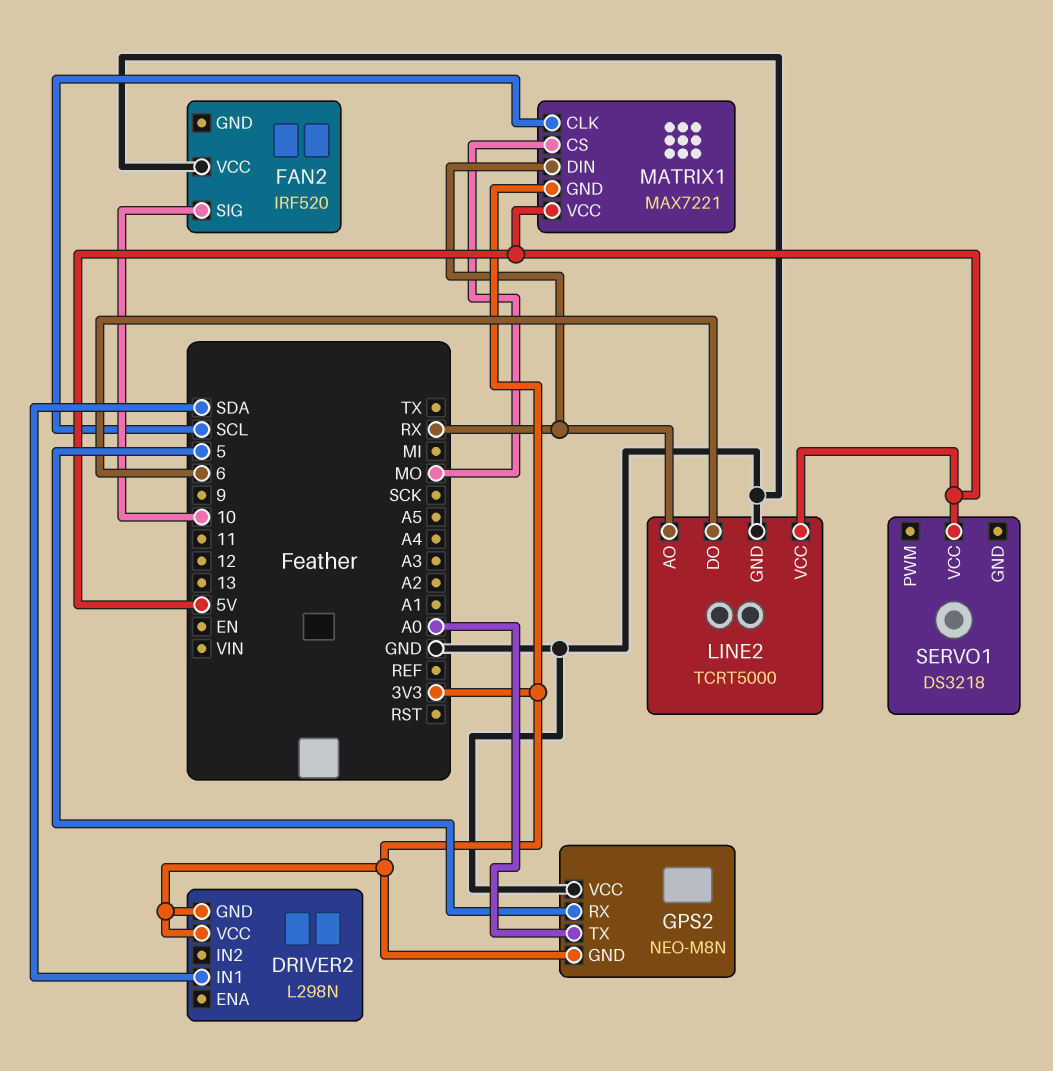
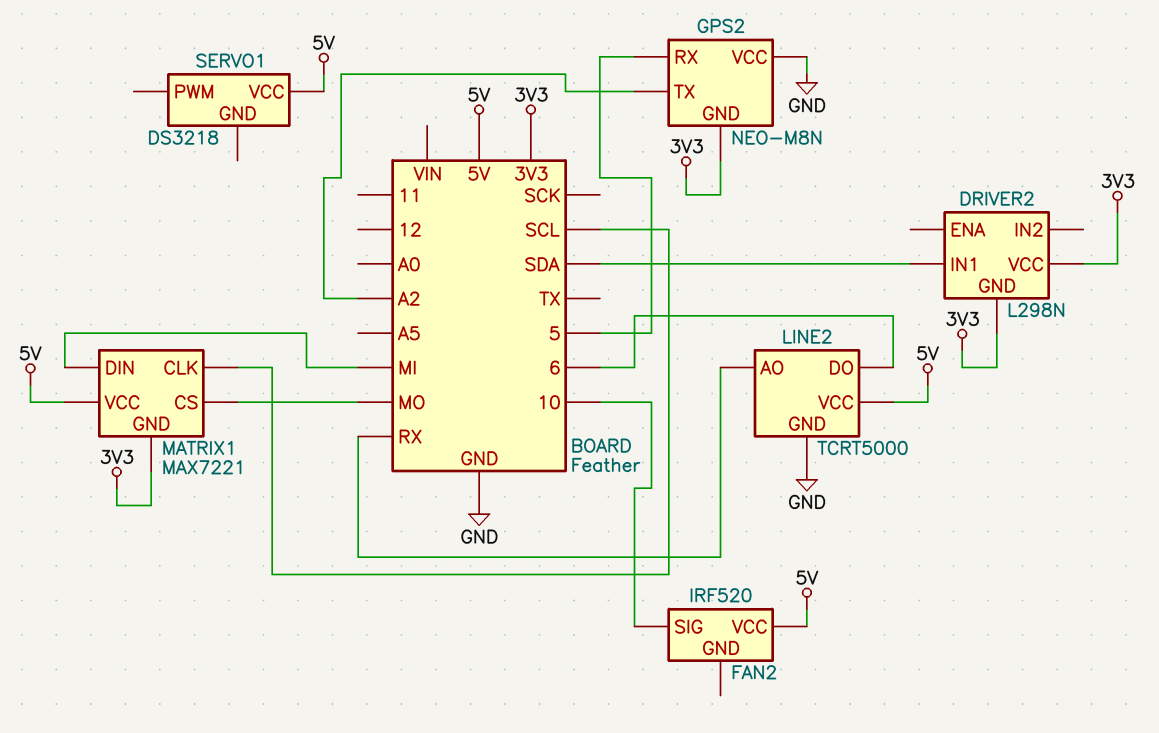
FAN2 pin VCC: GND -> 5V
GPS2 pin TX: A0 -> A2
MATRIX1 pin DIN: RX -> MI

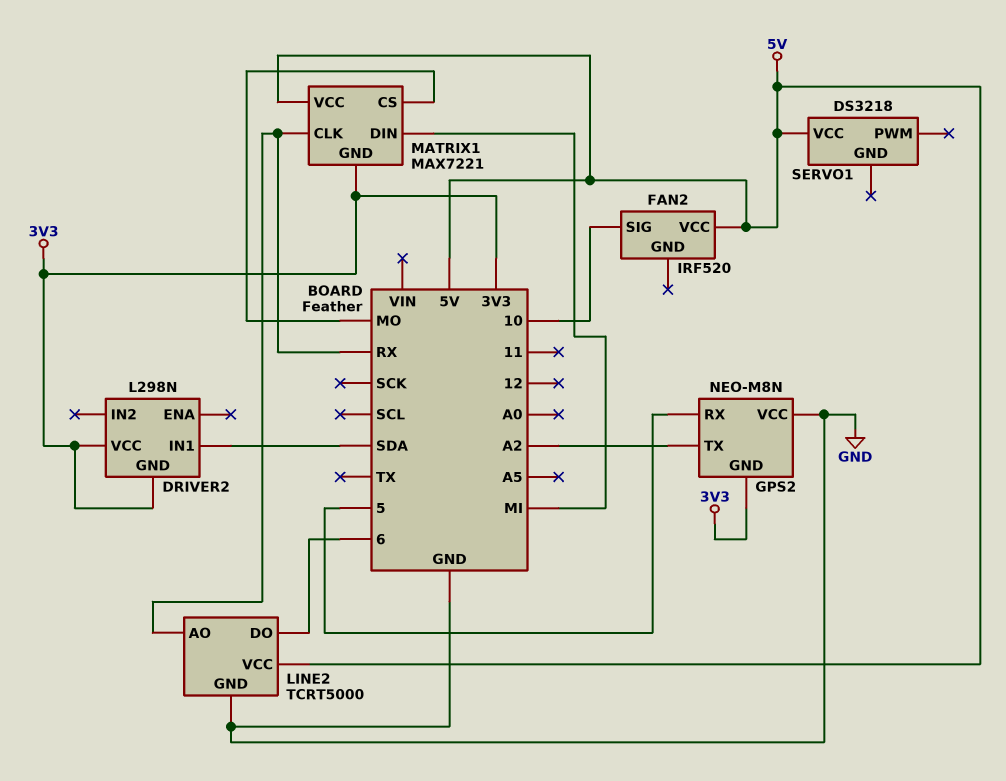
MATRIX1 pin CLK: SCL -> RX

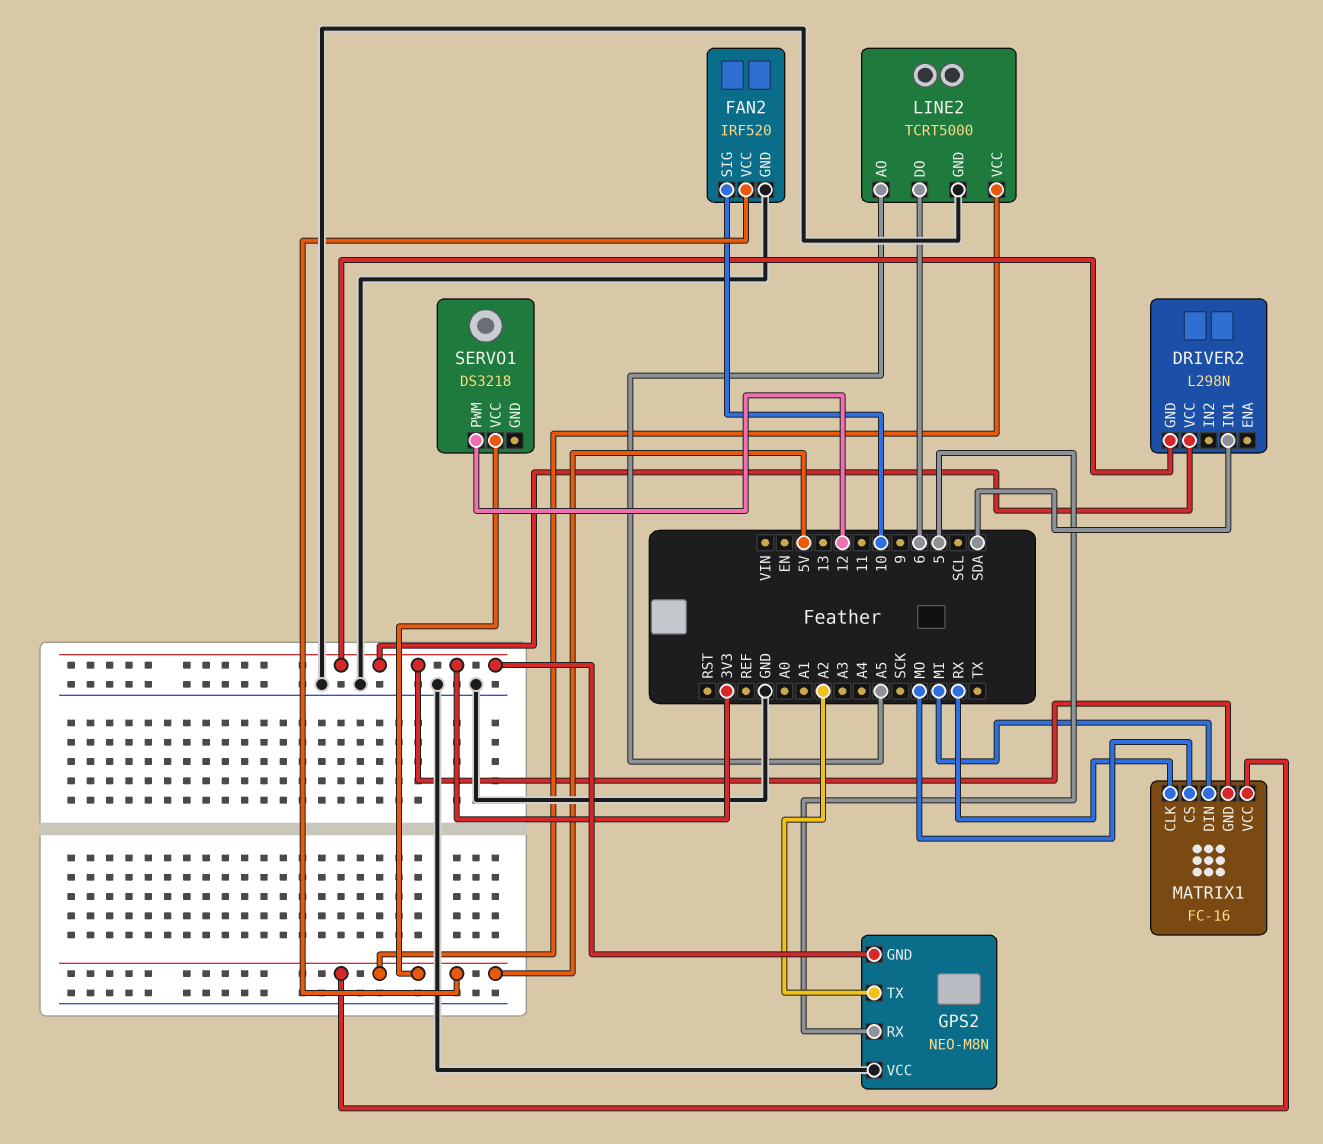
FAN2 pin GND: none -> GND
LINE2 pin AO: RX -> A5
MATRIX1: MAX7221 -> FC-16
SERVO1 pin PWM: none -> 12

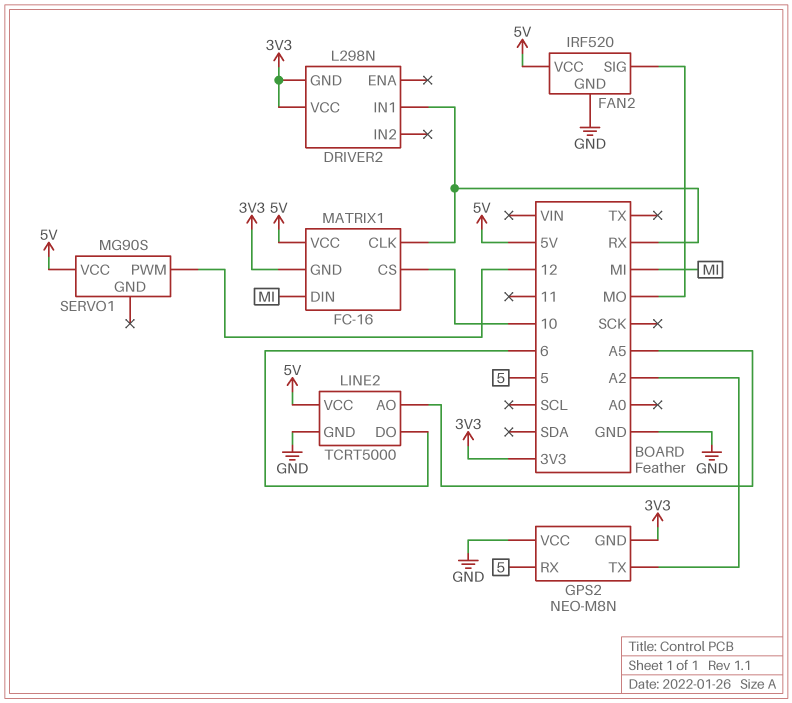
DRIVER2 pin IN1: SDA -> RX
FAN2 pin SIG: 10 -> MO
MATRIX1 pin CS: MO -> 10
SERVO1: DS3218 -> MG90S

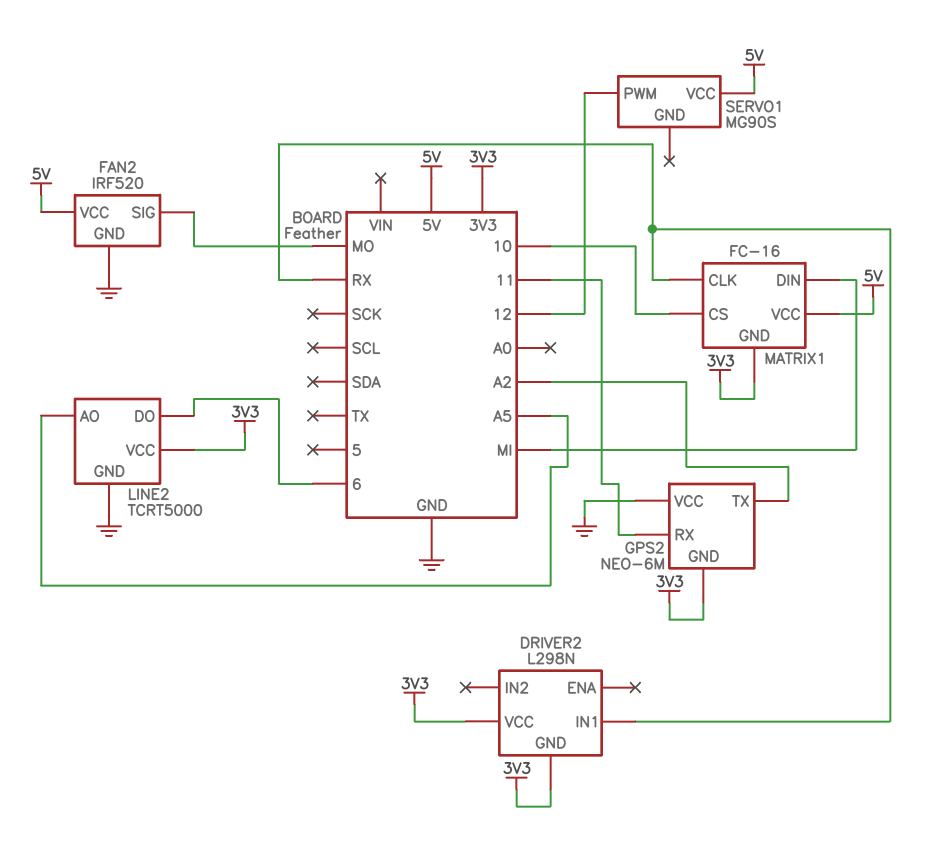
GPS2: NEO-M8N -> NEO-6M
GPS2 pin RX: 5 -> 11
LINE2 pin VCC: 5V -> 3V3

